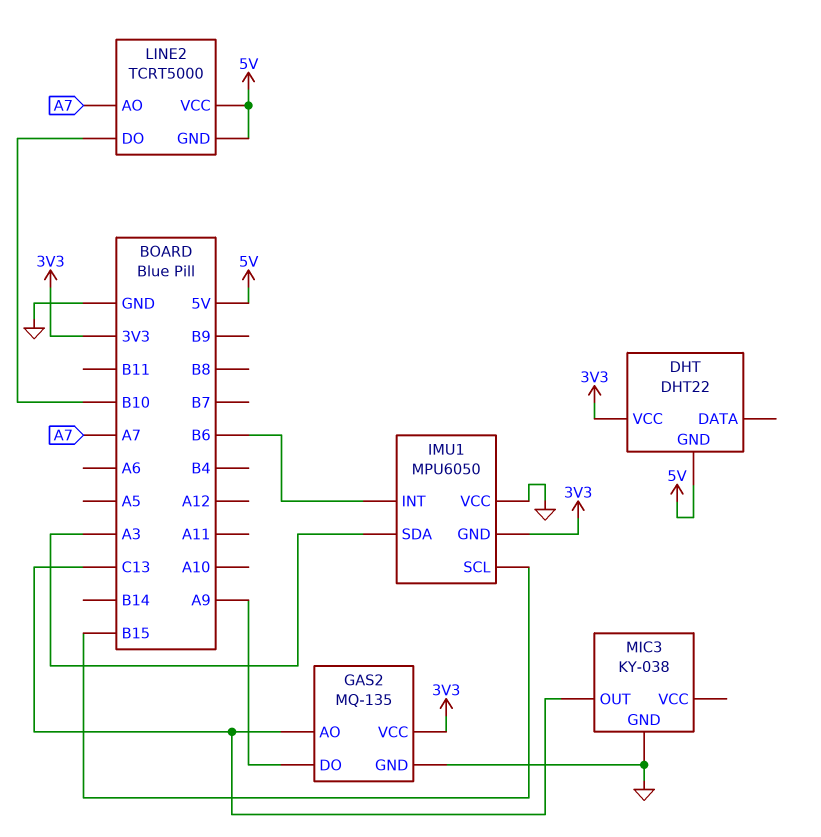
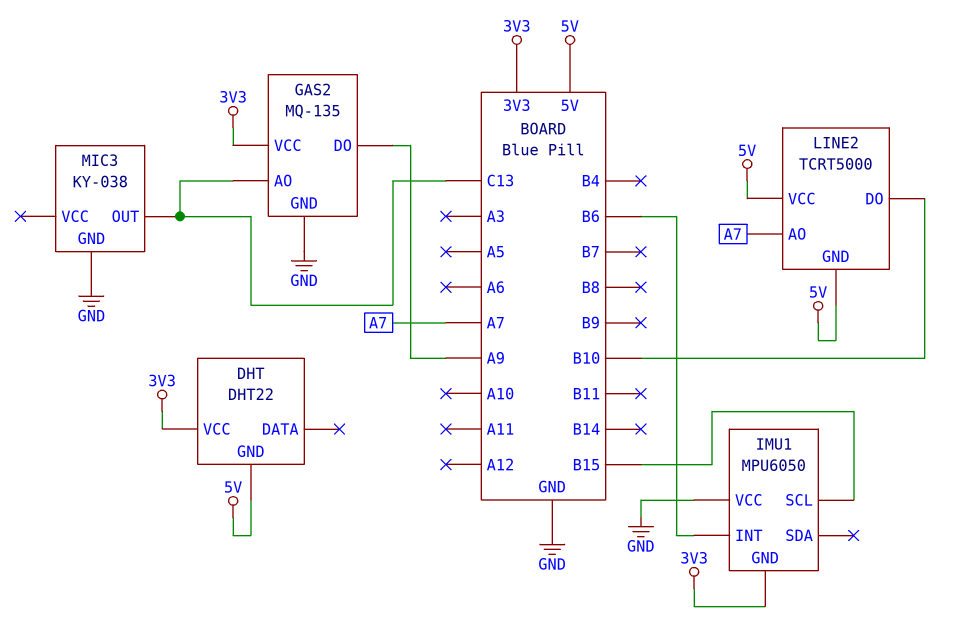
IMU1 pin SDA: A3 -> none

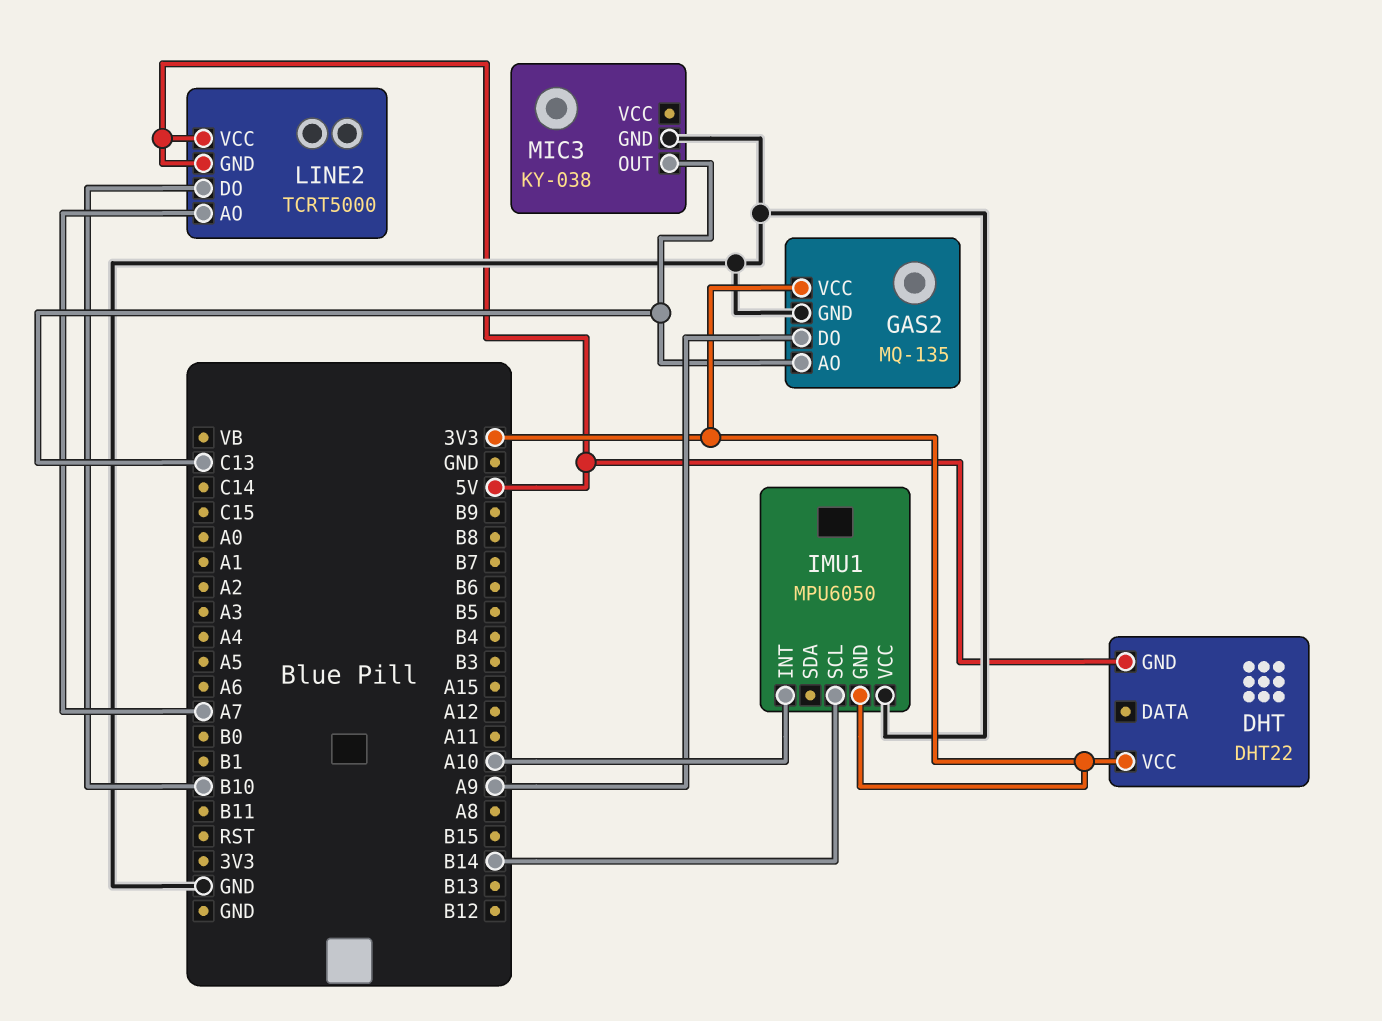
IMU1 pin INT: B6 -> A10
IMU1 pin SCL: B15 -> B14

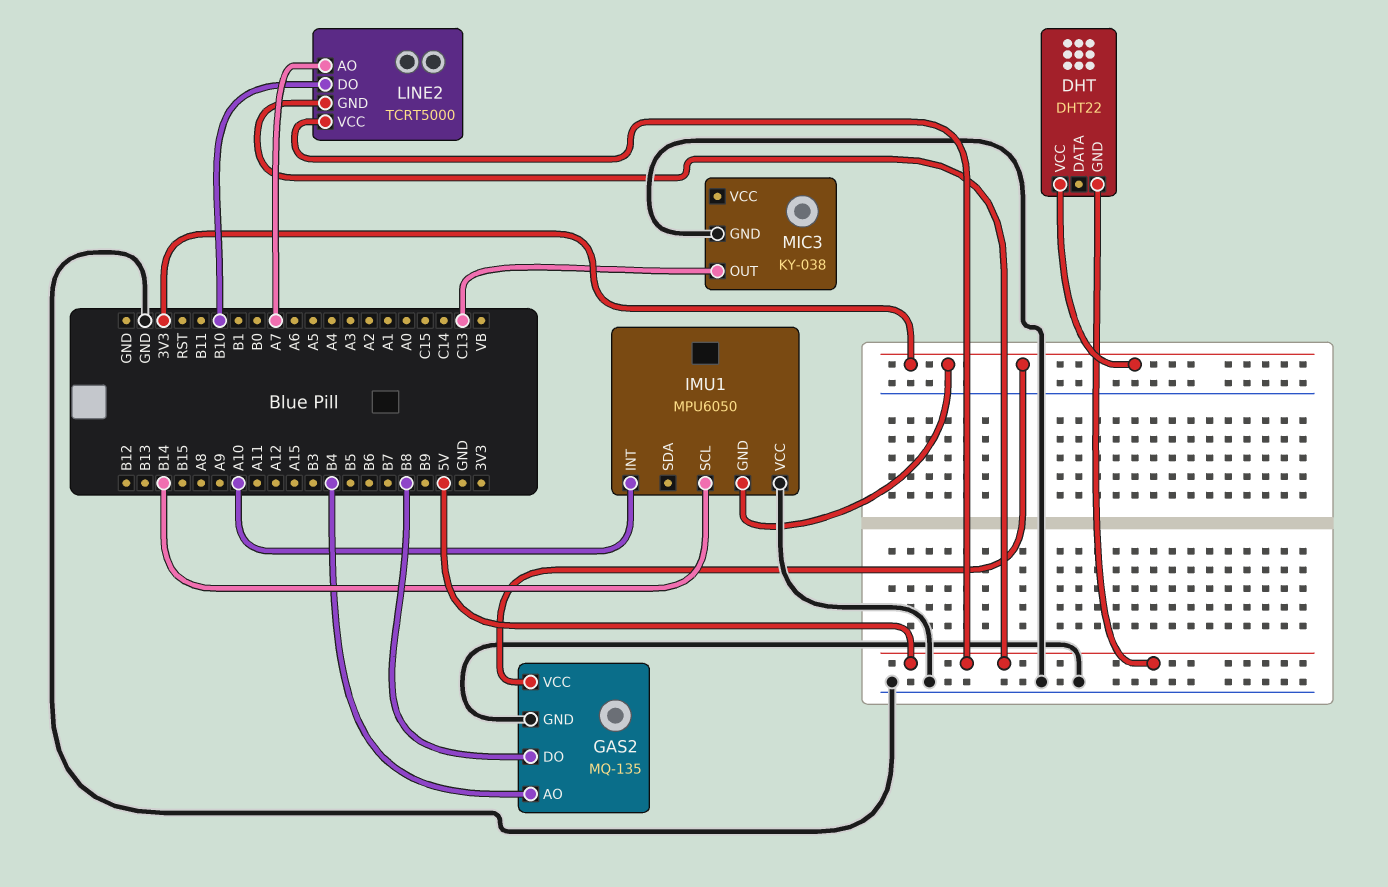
GAS2 pin AO: C13 -> B4
GAS2 pin DO: A9 -> B8

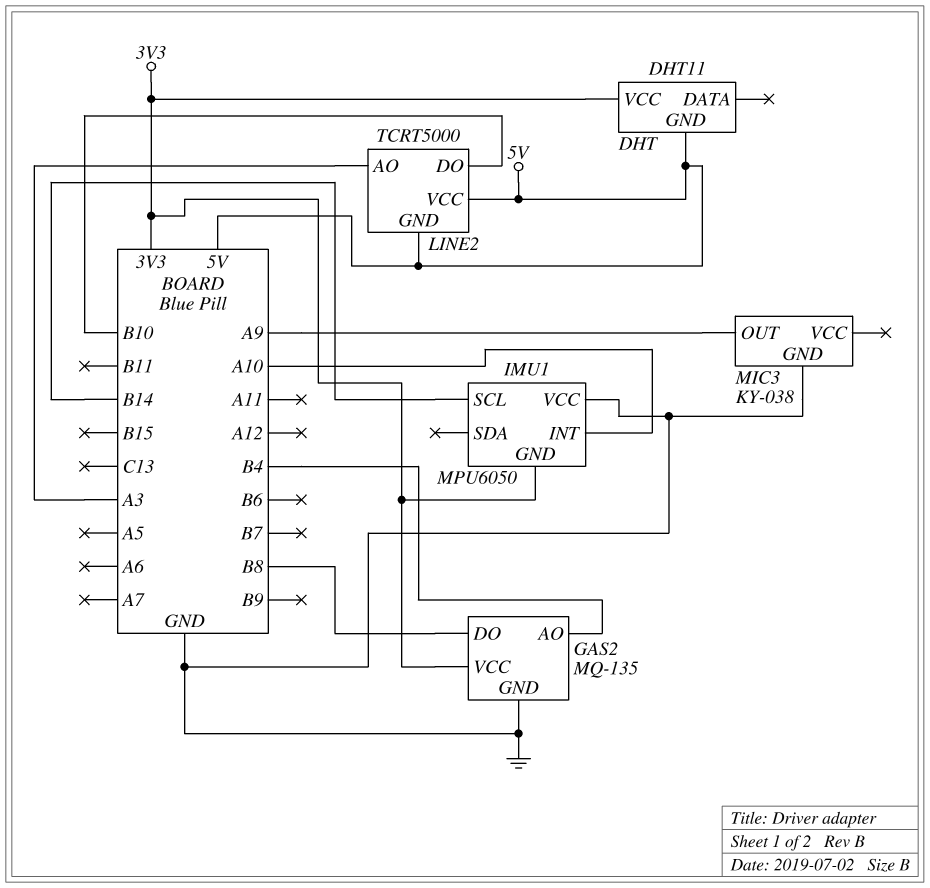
DHT: DHT22 -> DHT11
LINE2 pin AO: A7 -> A3
MIC3 pin OUT: C13 -> A9

